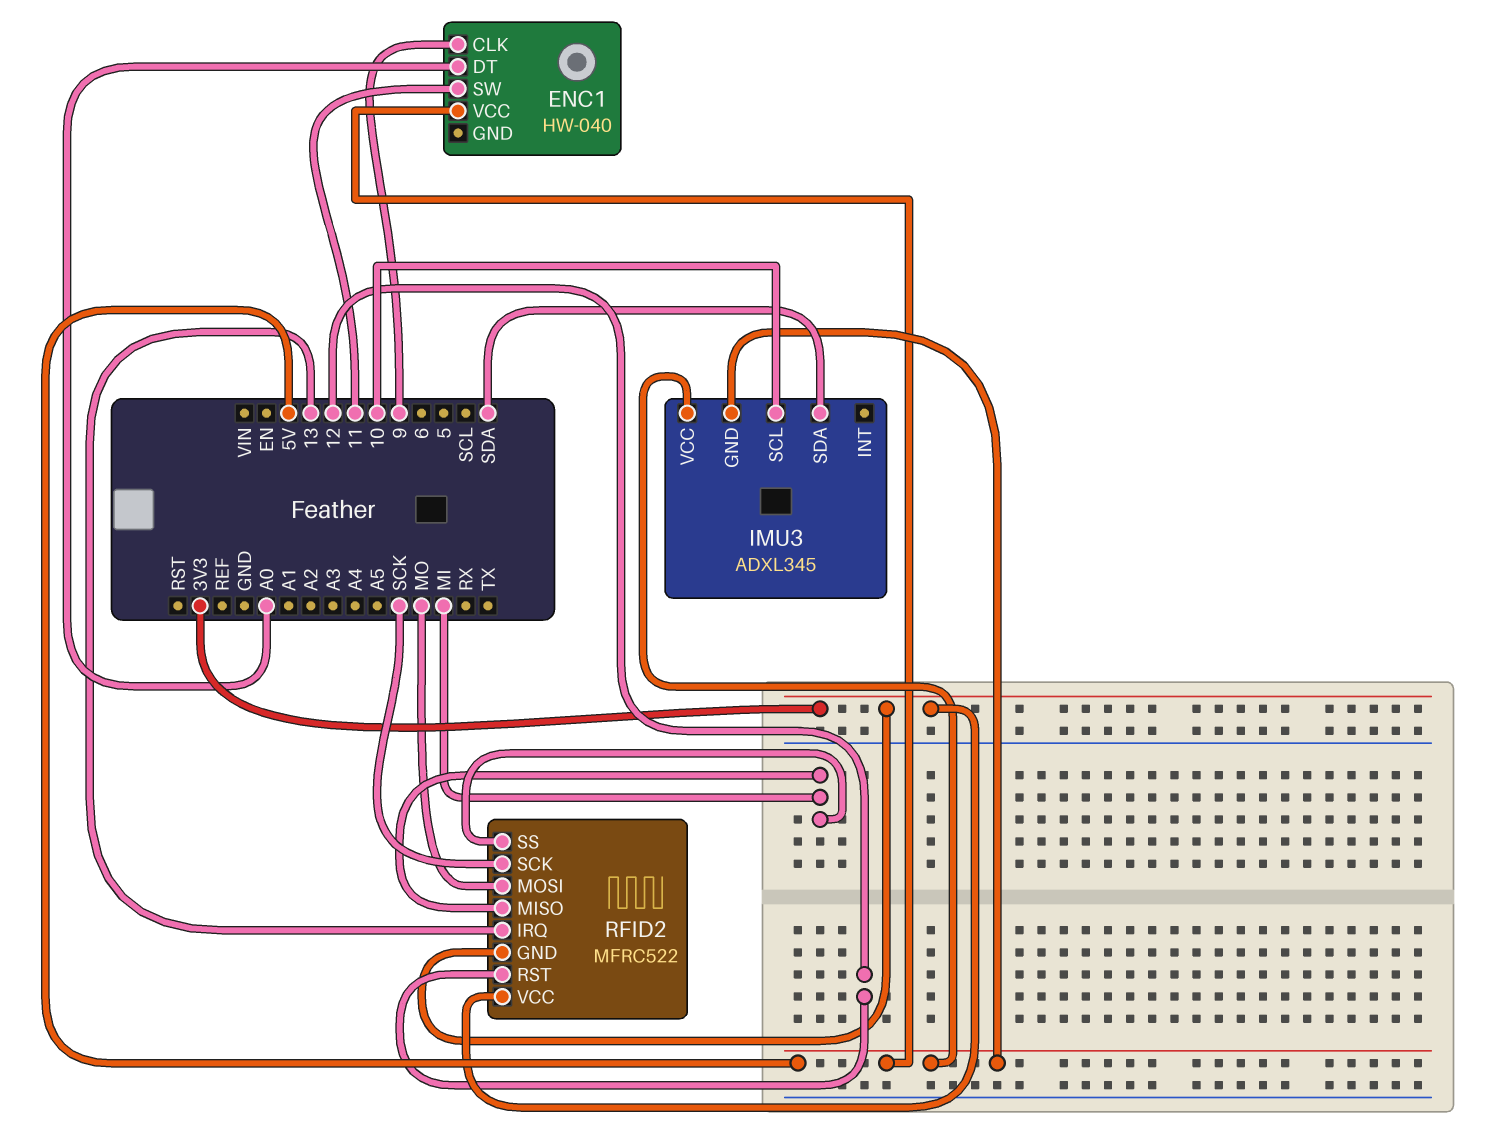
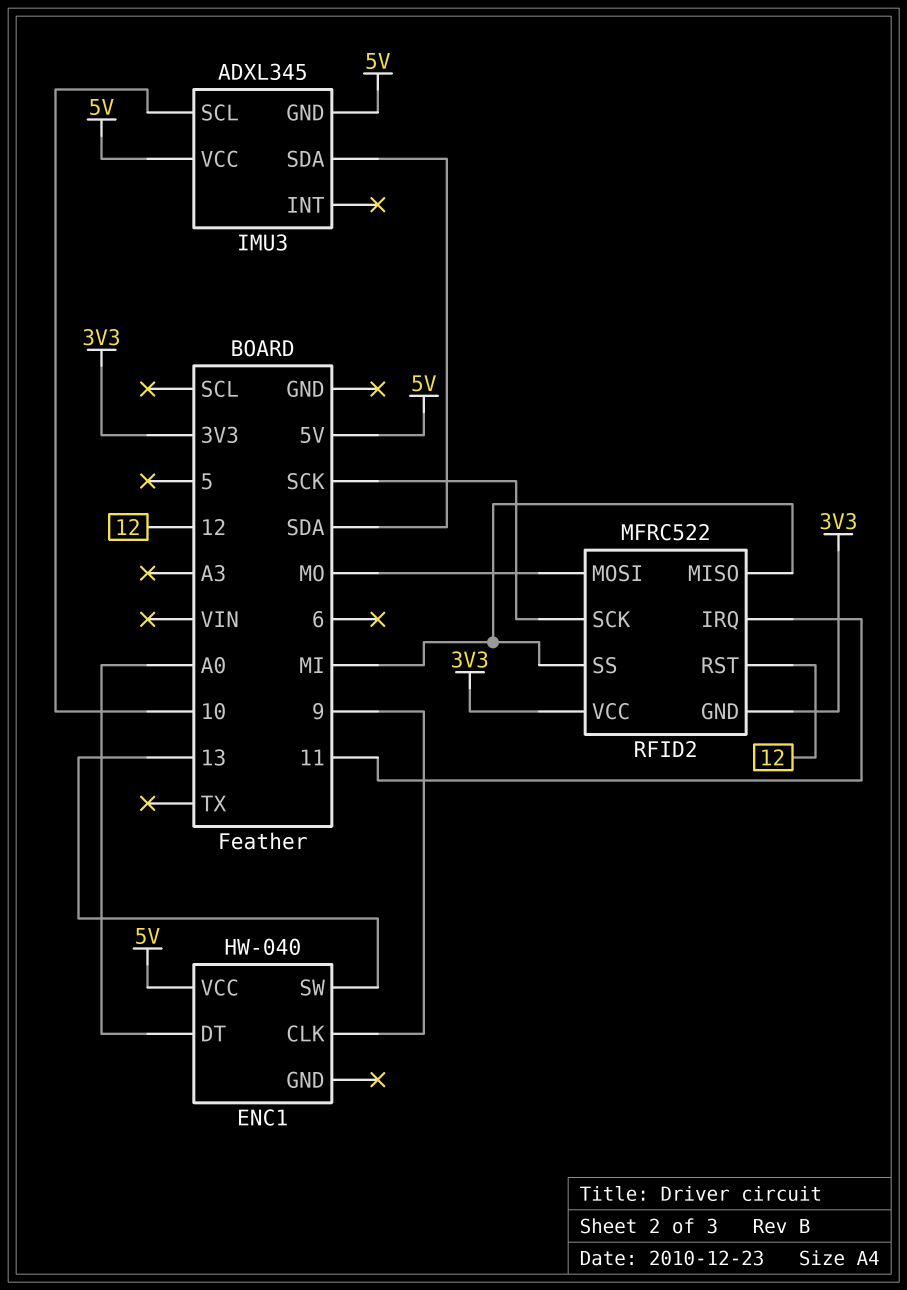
ENC1 pin SW: 11 -> 13
RFID2 pin IRQ: 13 -> 11

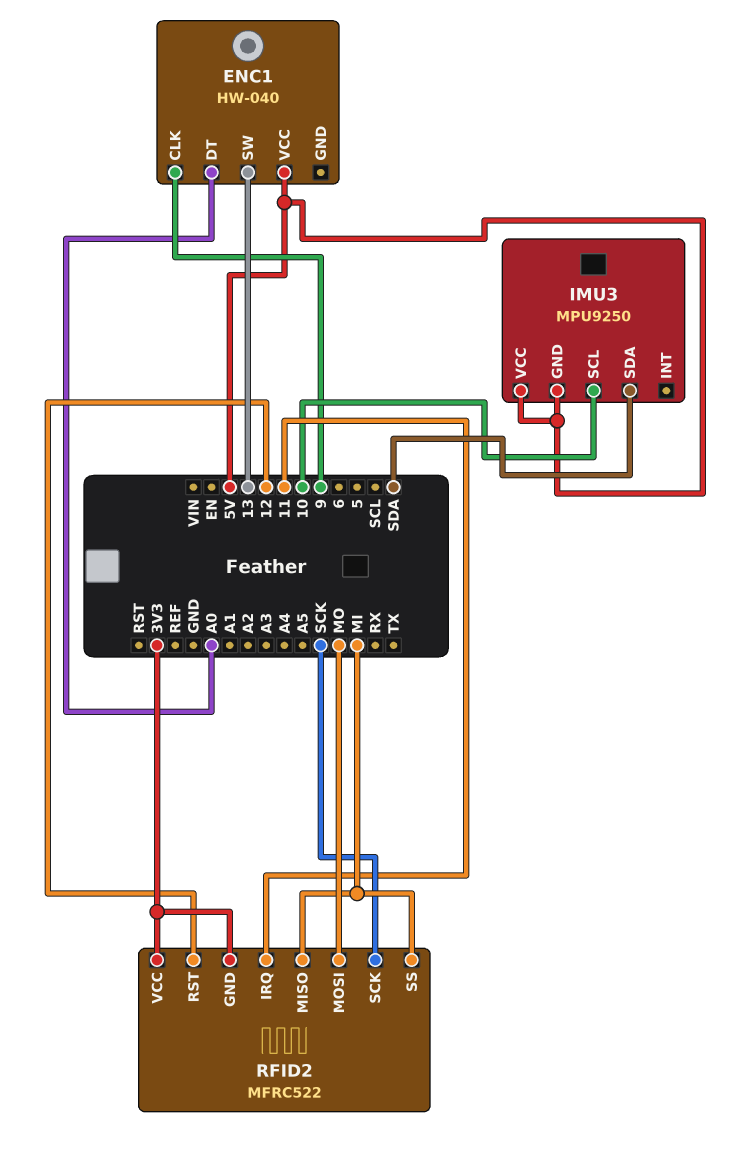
IMU3: ADXL345 -> MPU9250

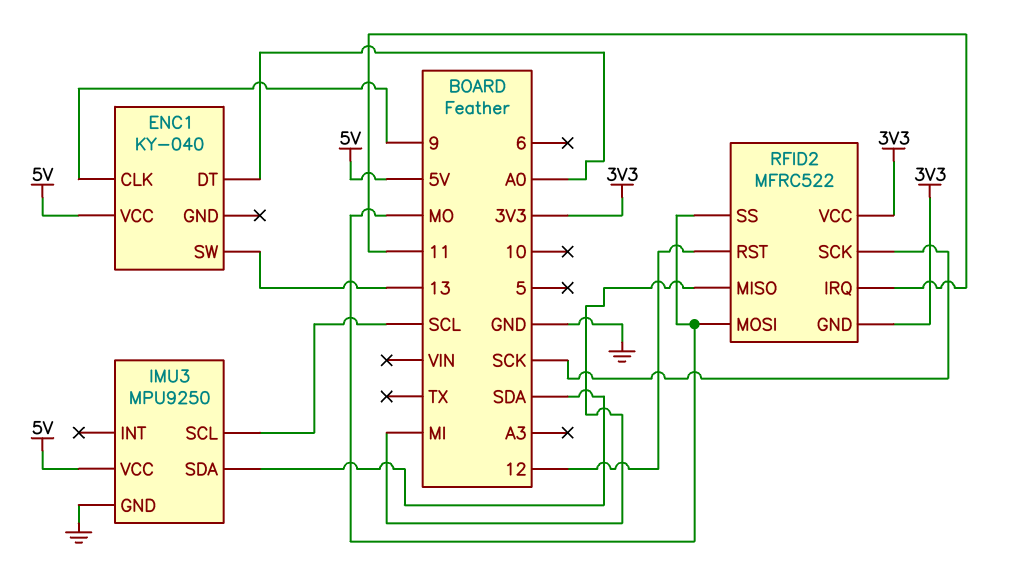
ENC1: HW-040 -> KY-040
IMU3 pin GND: 5V -> GND
IMU3 pin SCL: 10 -> SCL
RFID2 pin SS: MI -> MO

